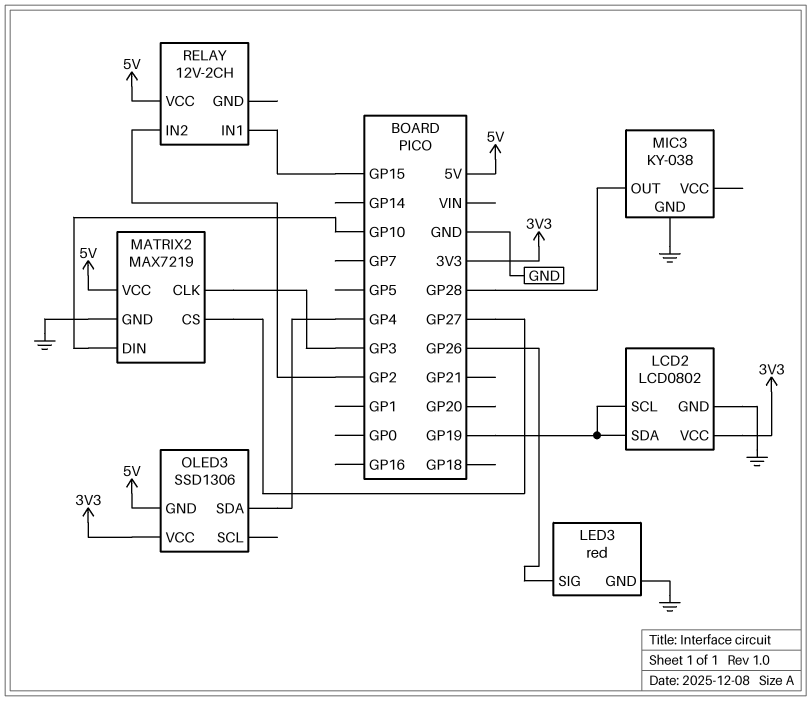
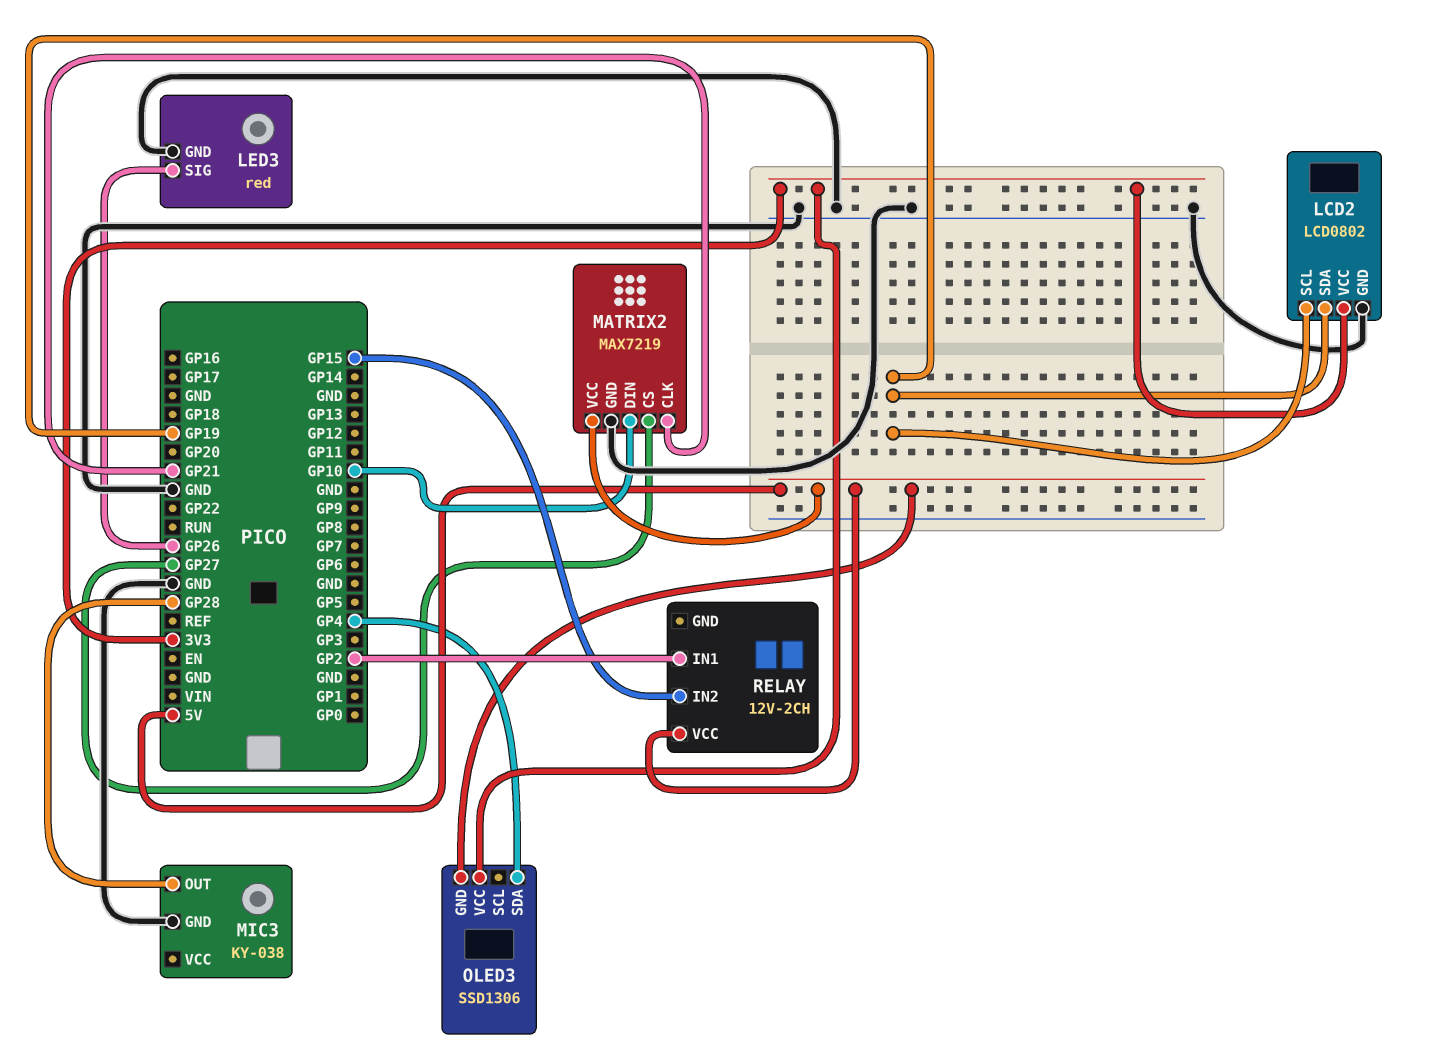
MATRIX2 pin CLK: GP3 -> GP21
RELAY pin IN1: GP15 -> GP2
RELAY pin IN2: GP2 -> GP15

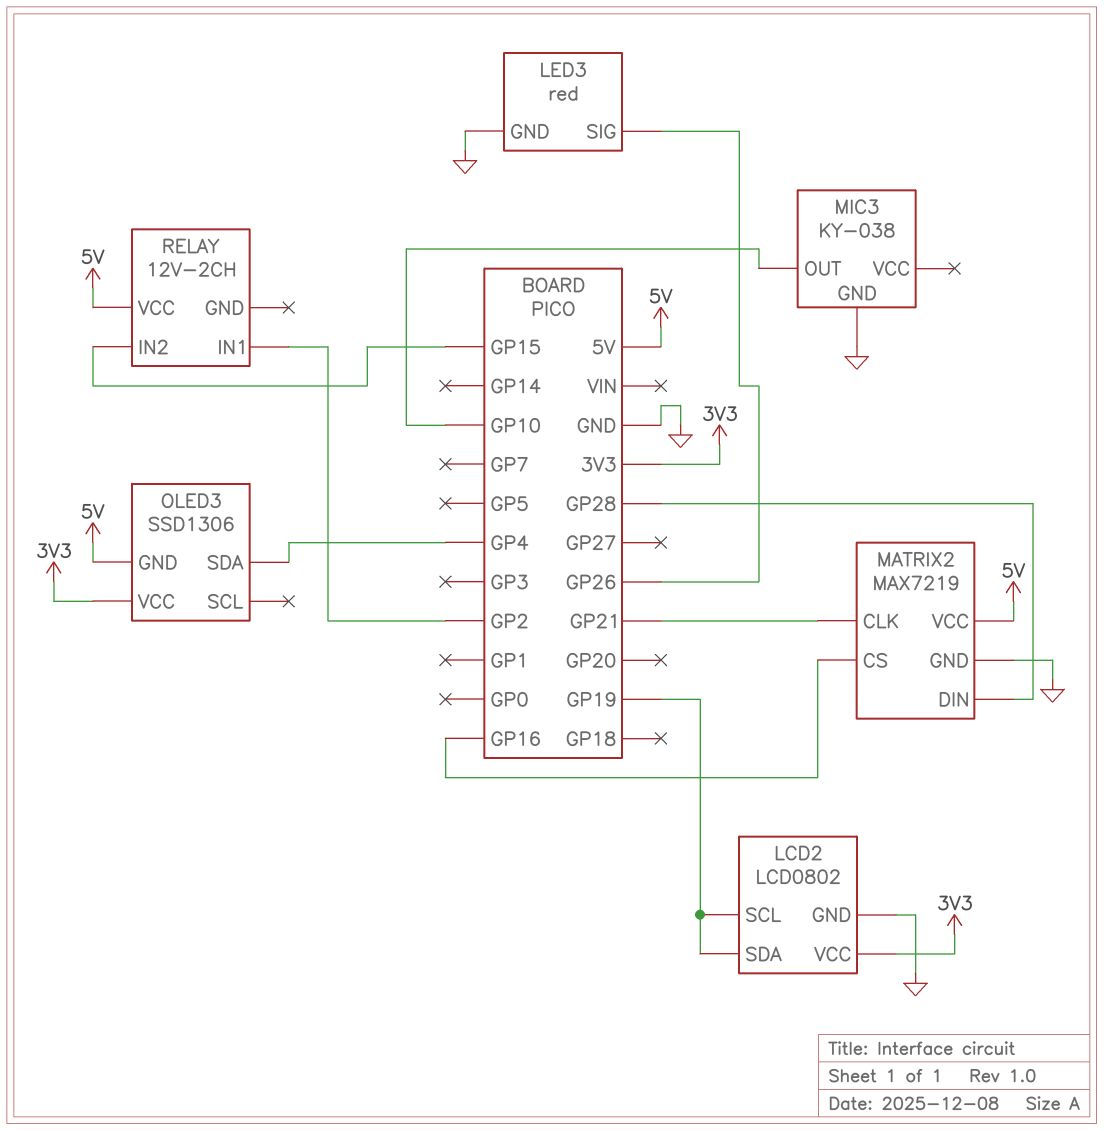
MATRIX2 pin CS: GP27 -> GP16
MATRIX2 pin DIN: GP10 -> GP28
MIC3 pin OUT: GP28 -> GP10

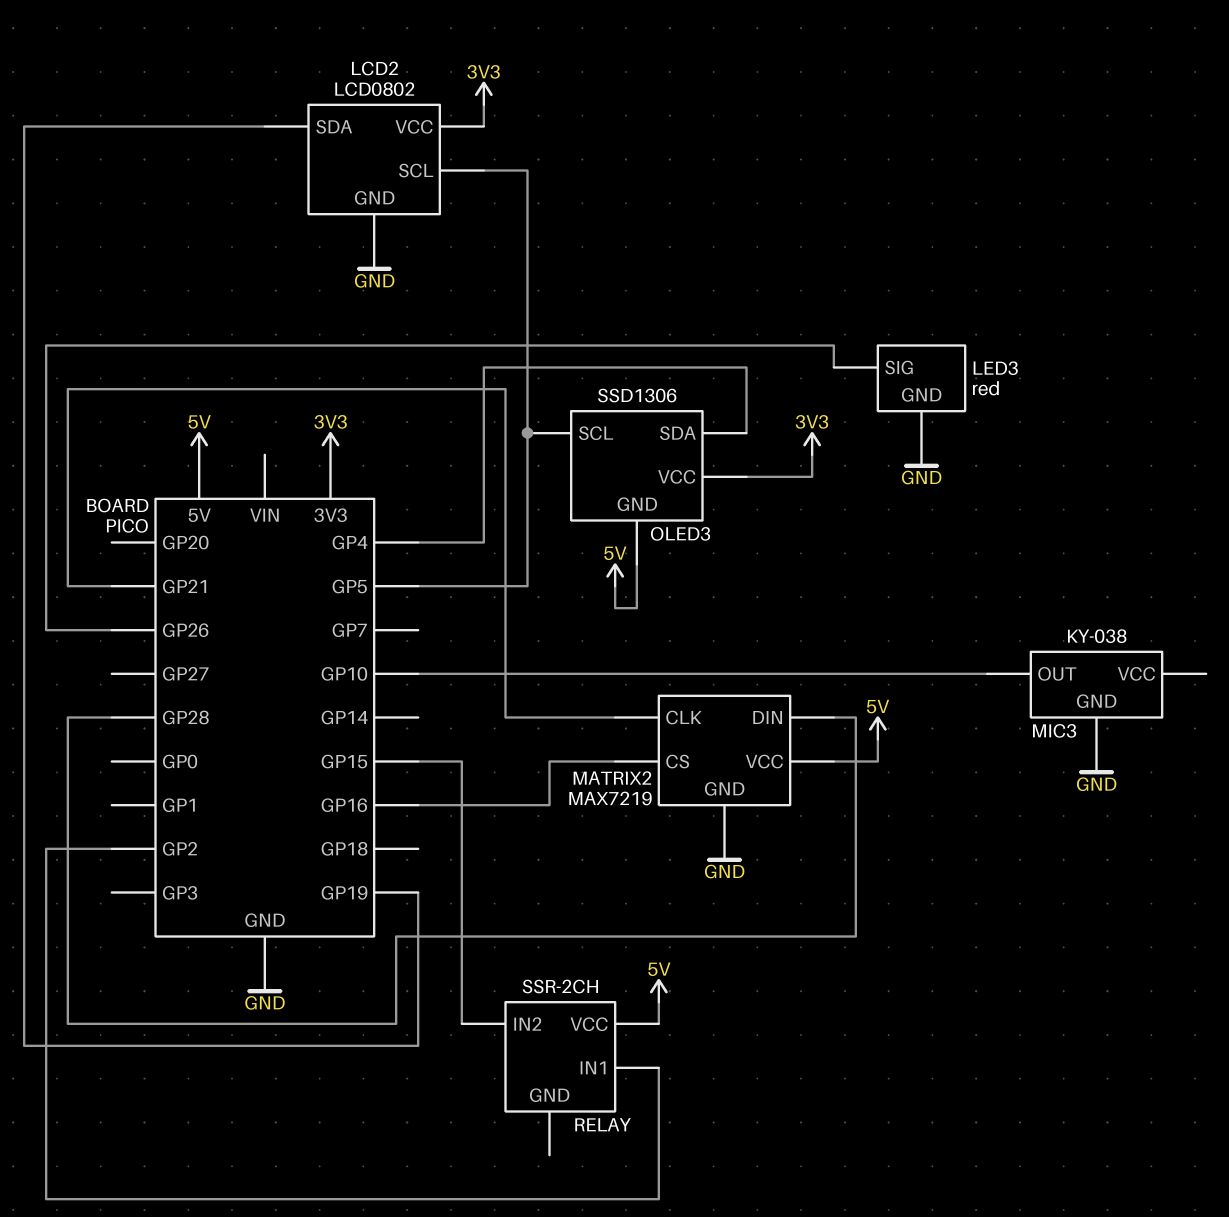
LCD2 pin SCL: GP19 -> GP5
OLED3 pin SCL: none -> GP5
RELAY: 12V-2CH -> SSR-2CH

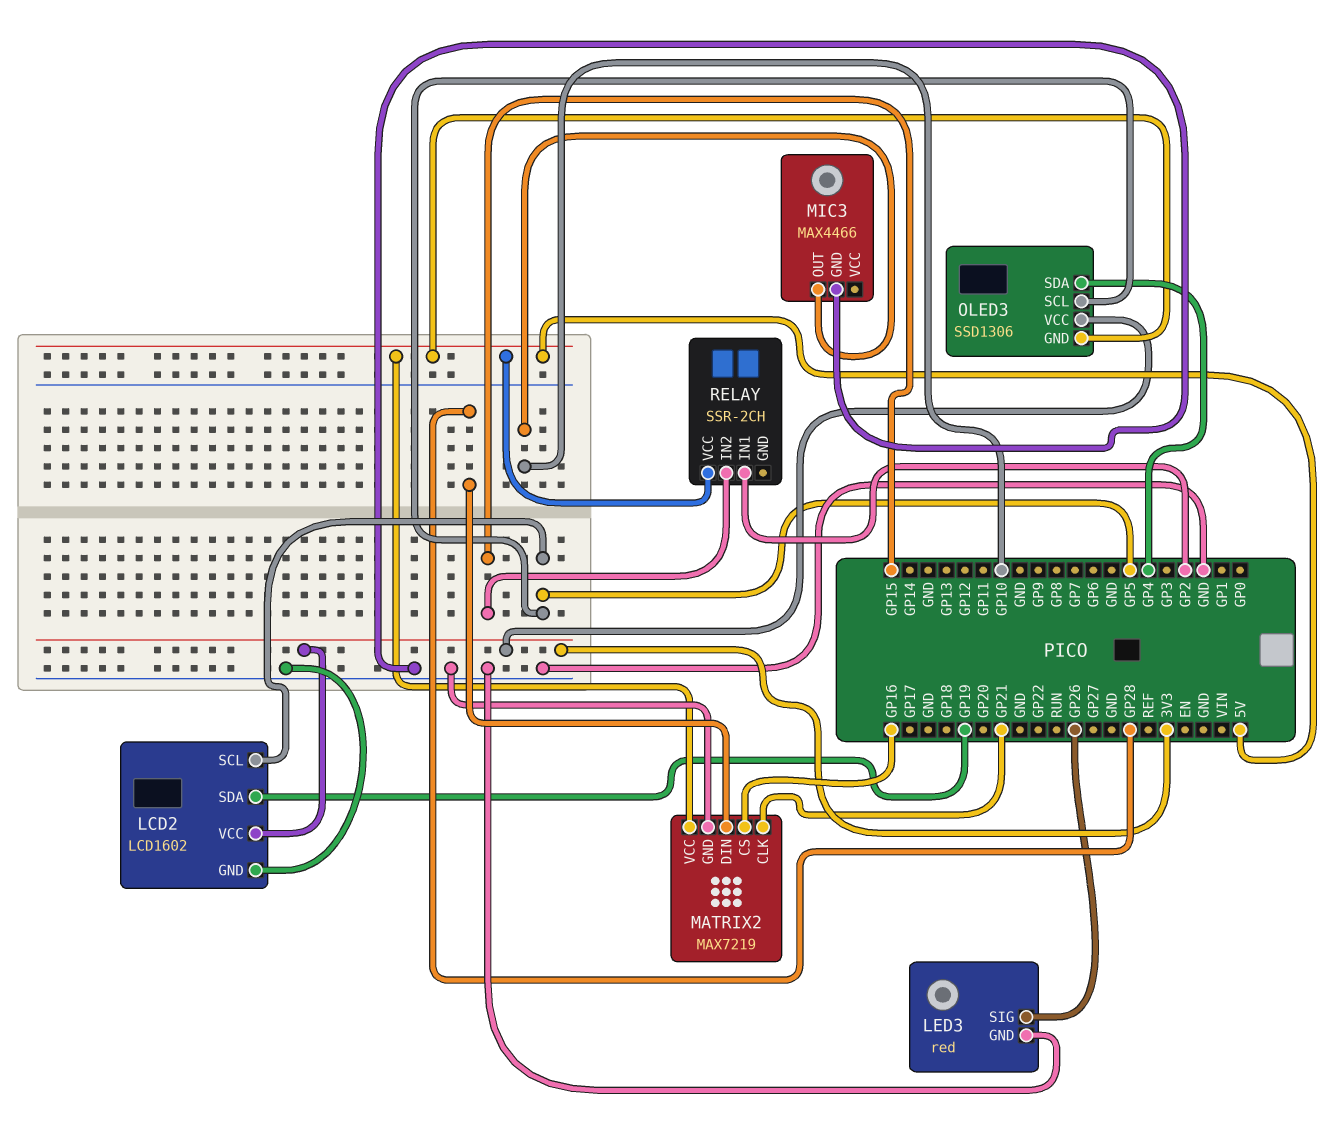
LCD2: LCD0802 -> LCD1602
MIC3: KY-038 -> MAX4466

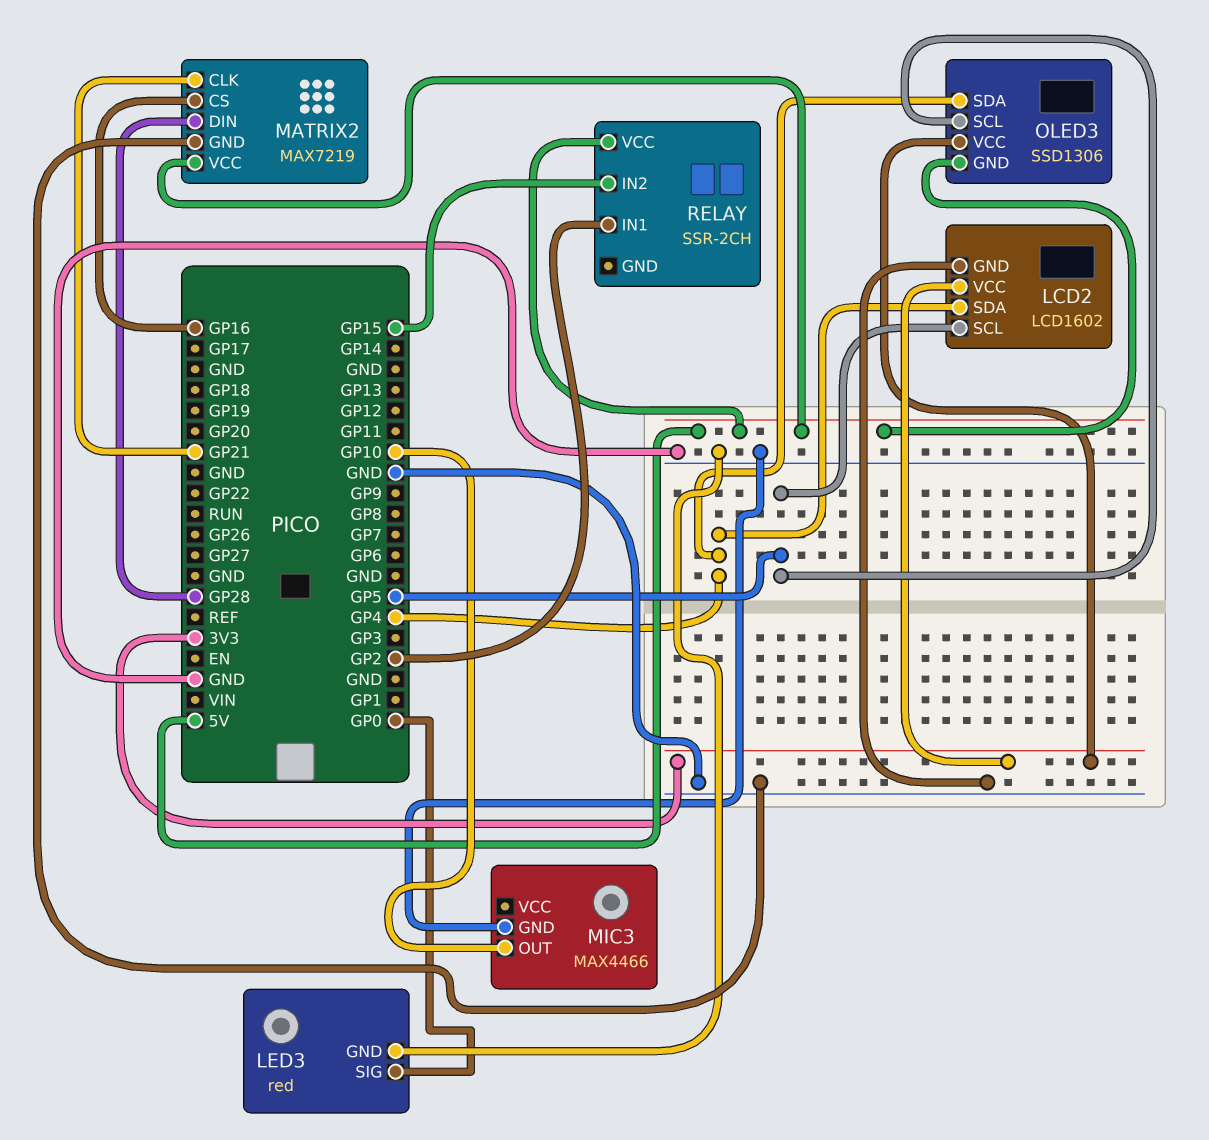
LCD2 pin SDA: GP19 -> GP4
LED3 pin SIG: GP26 -> GP0

